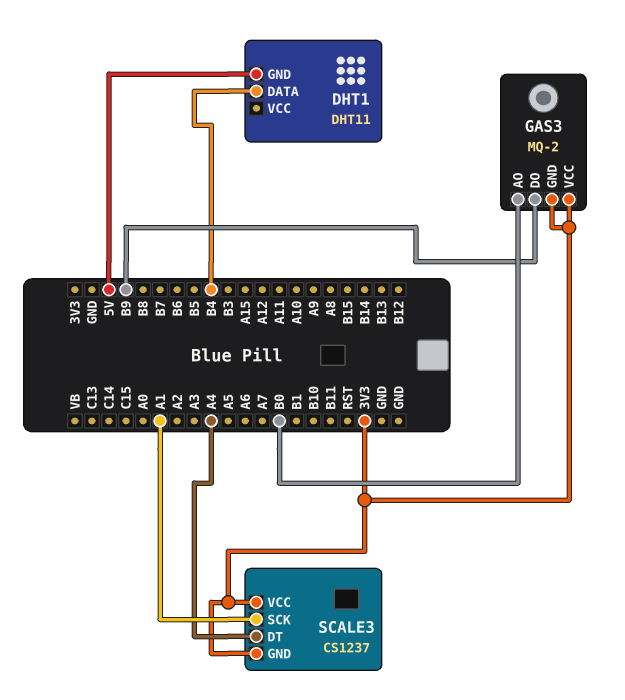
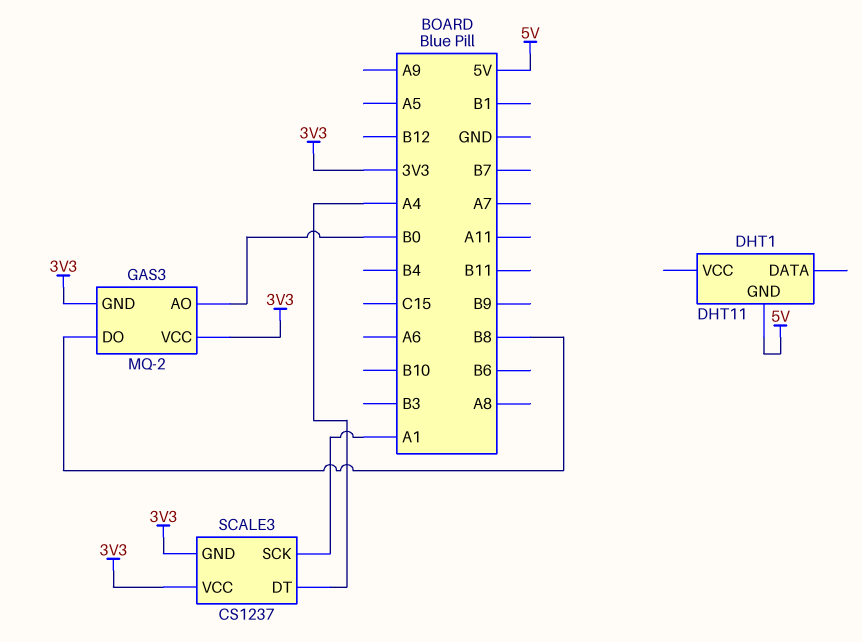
DHT1 pin DATA: B4 -> none
GAS3 pin DO: B9 -> B8

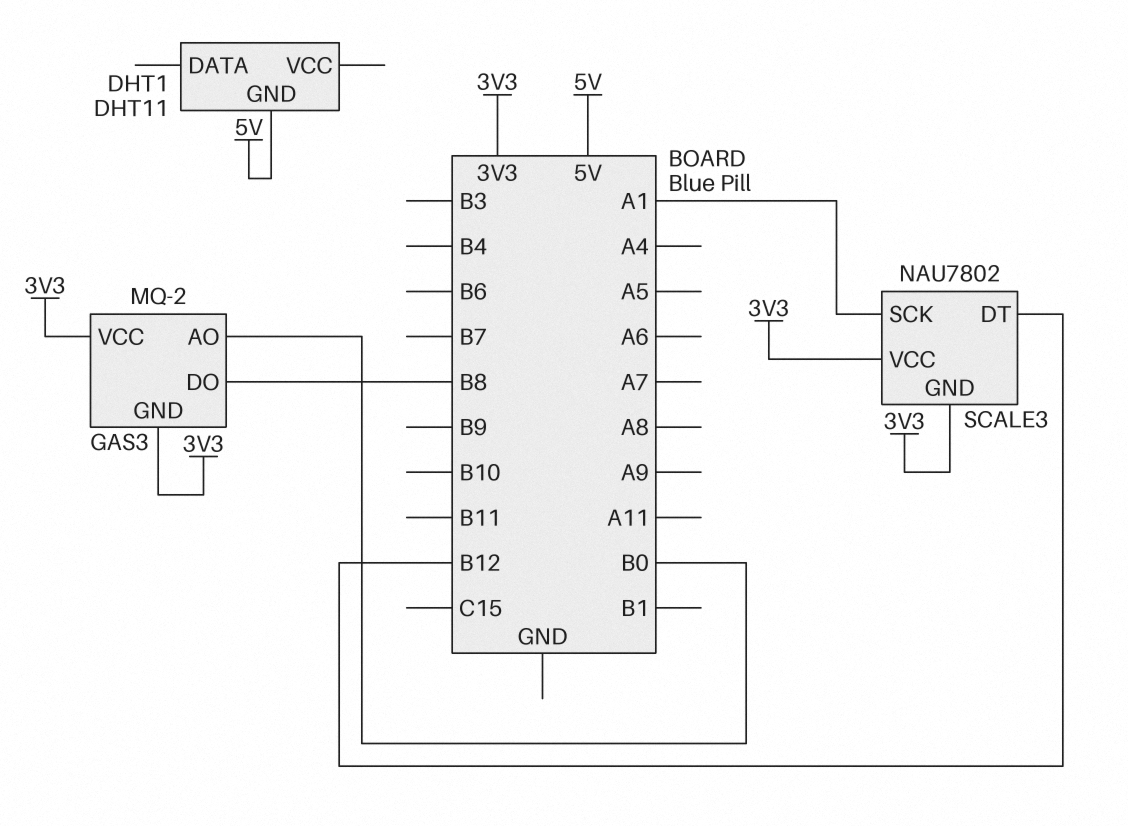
SCALE3: CS1237 -> NAU7802
SCALE3 pin DT: A4 -> B12

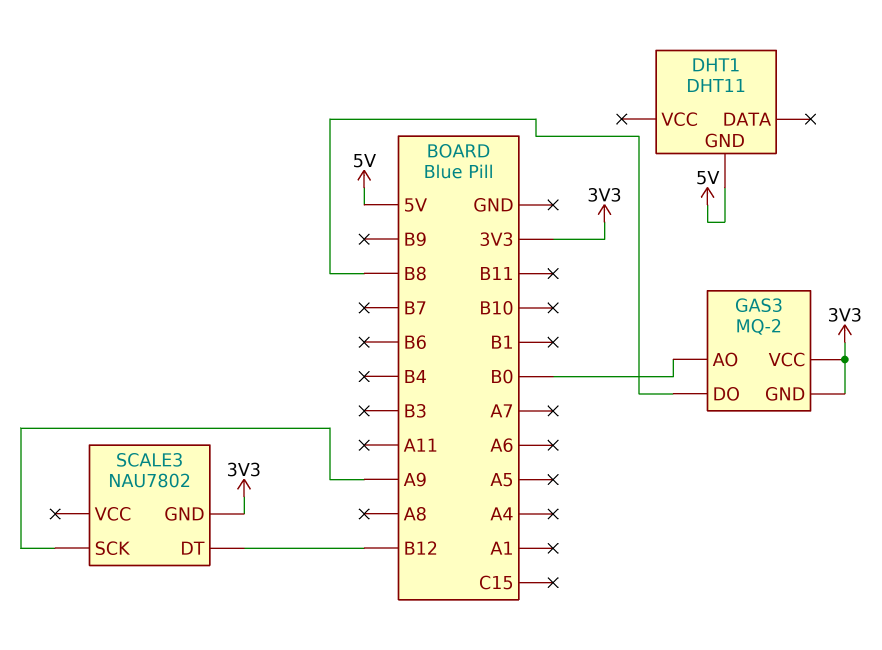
SCALE3 pin SCK: A1 -> A9
SCALE3 pin VCC: 3V3 -> none

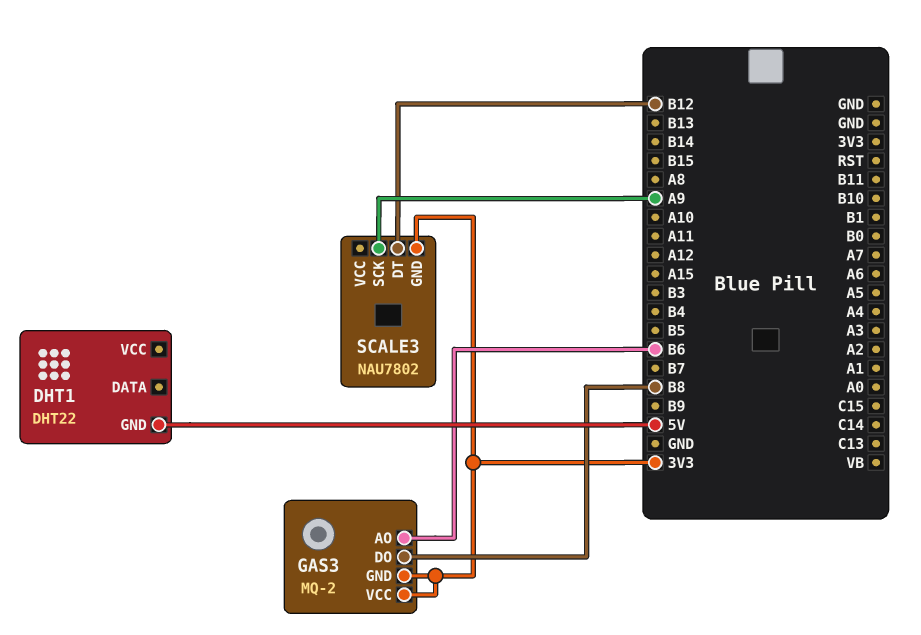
DHT1: DHT11 -> DHT22
GAS3 pin AO: B0 -> B6

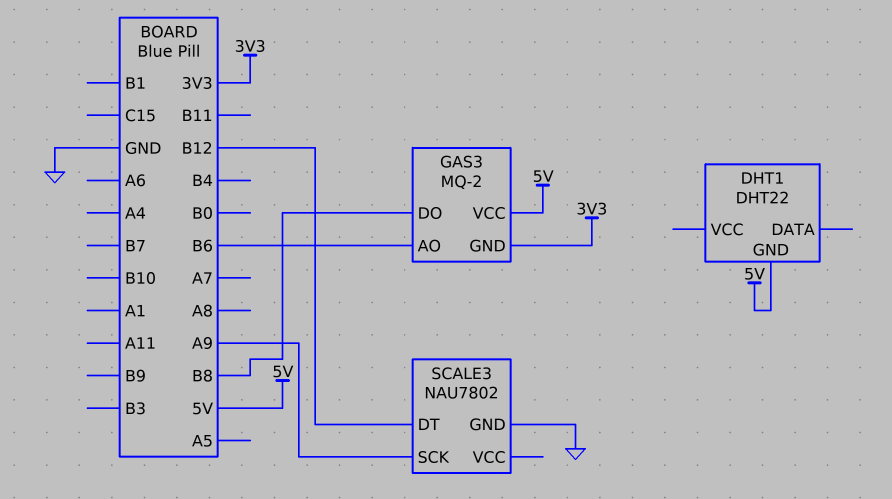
GAS3 pin VCC: 3V3 -> 5V
SCALE3 pin GND: 3V3 -> GND

